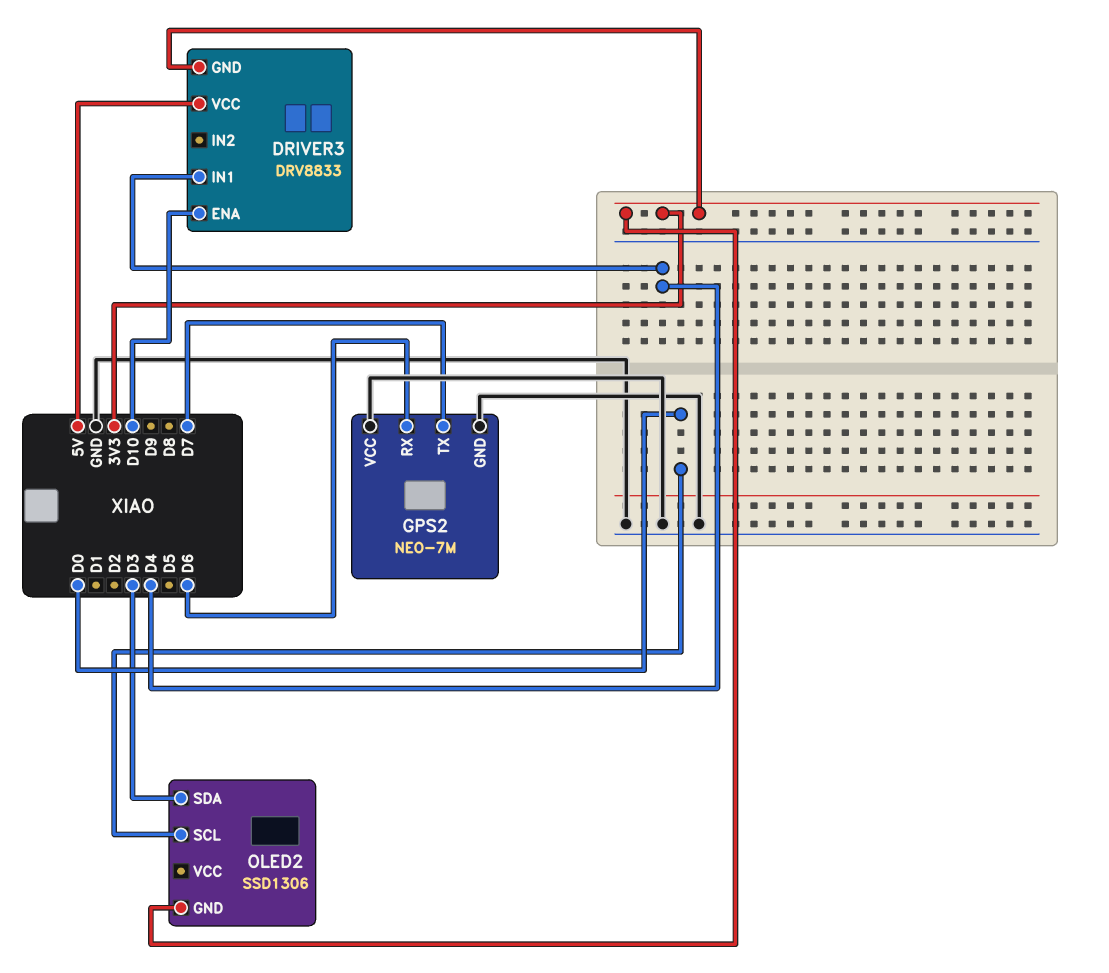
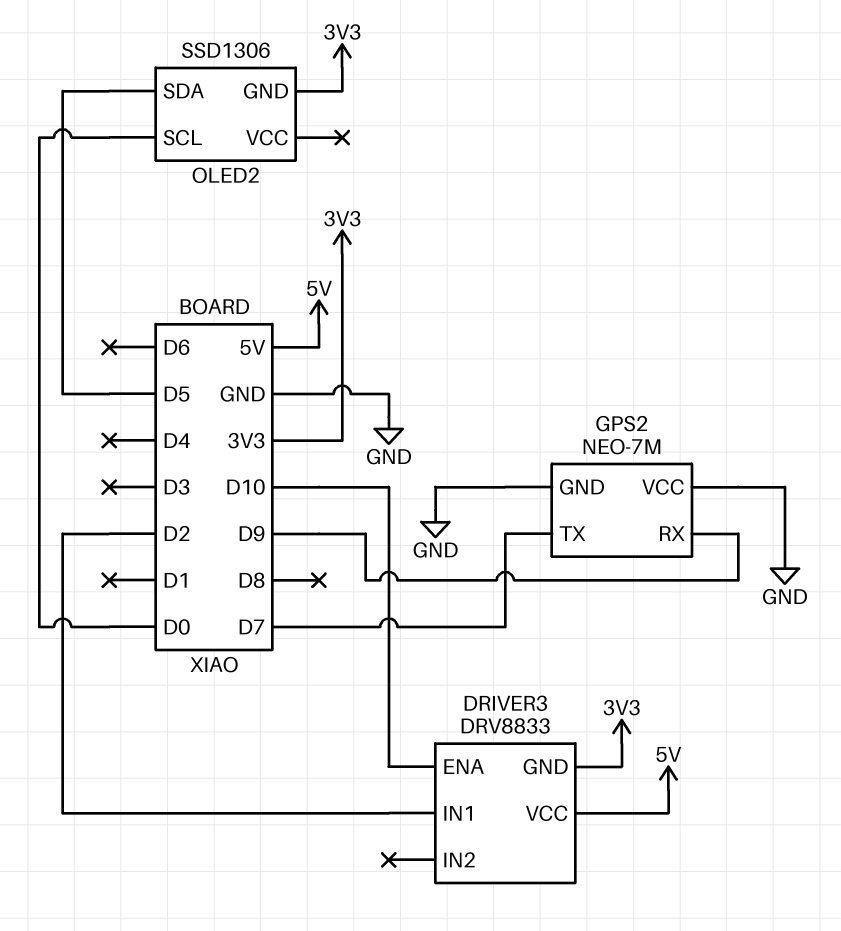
DRIVER3 pin IN1: D4 -> D2
GPS2 pin RX: D6 -> D9
OLED2 pin SDA: D3 -> D5

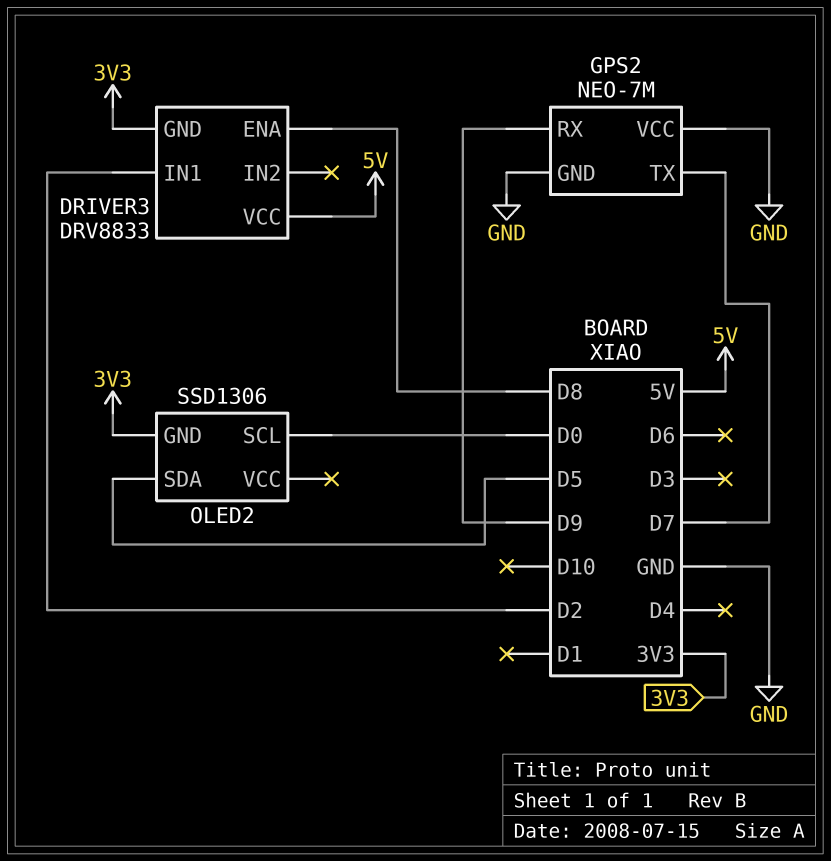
DRIVER3 pin ENA: D10 -> D8

